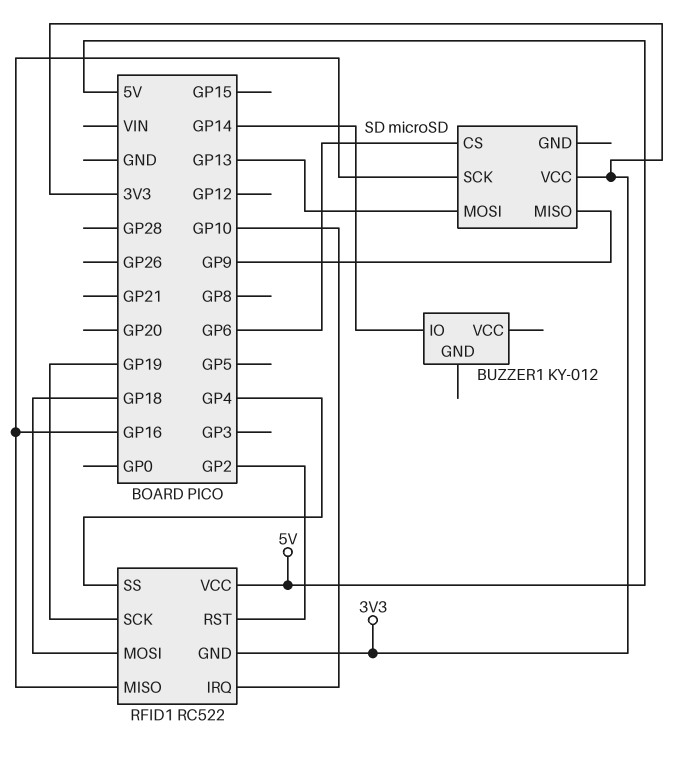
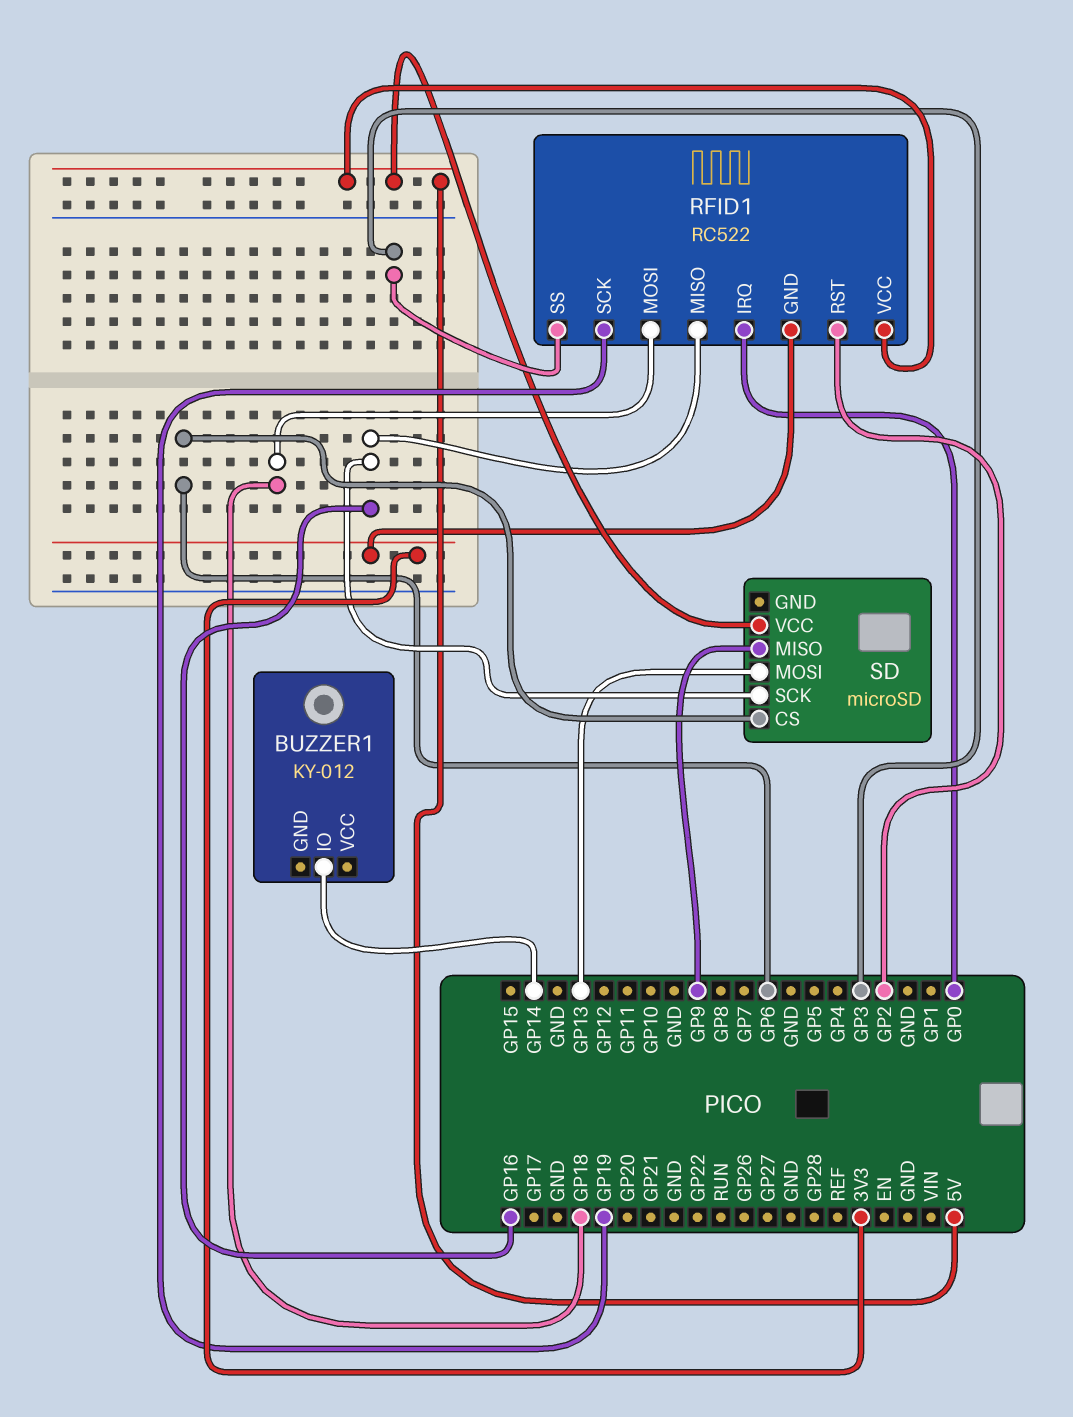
RFID1 pin IRQ: GP10 -> GP0
RFID1 pin SS: GP4 -> GP3
SD pin VCC: 3V3 -> 5V

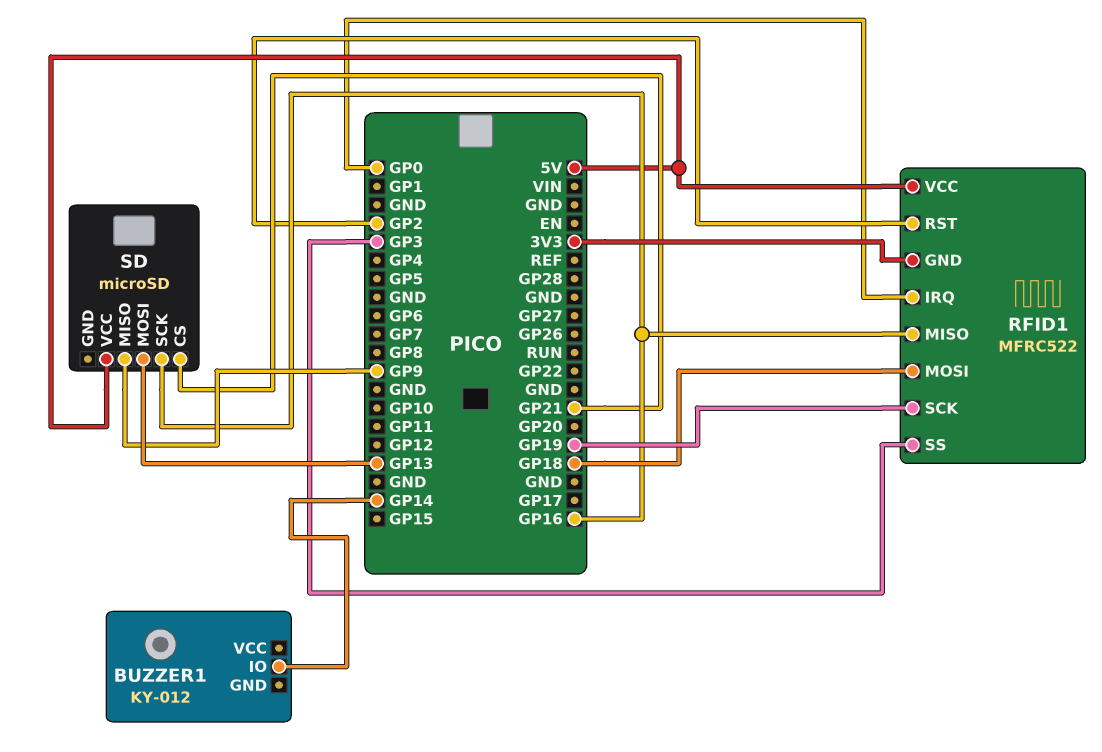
RFID1: RC522 -> MFRC522
SD pin CS: GP6 -> GP21

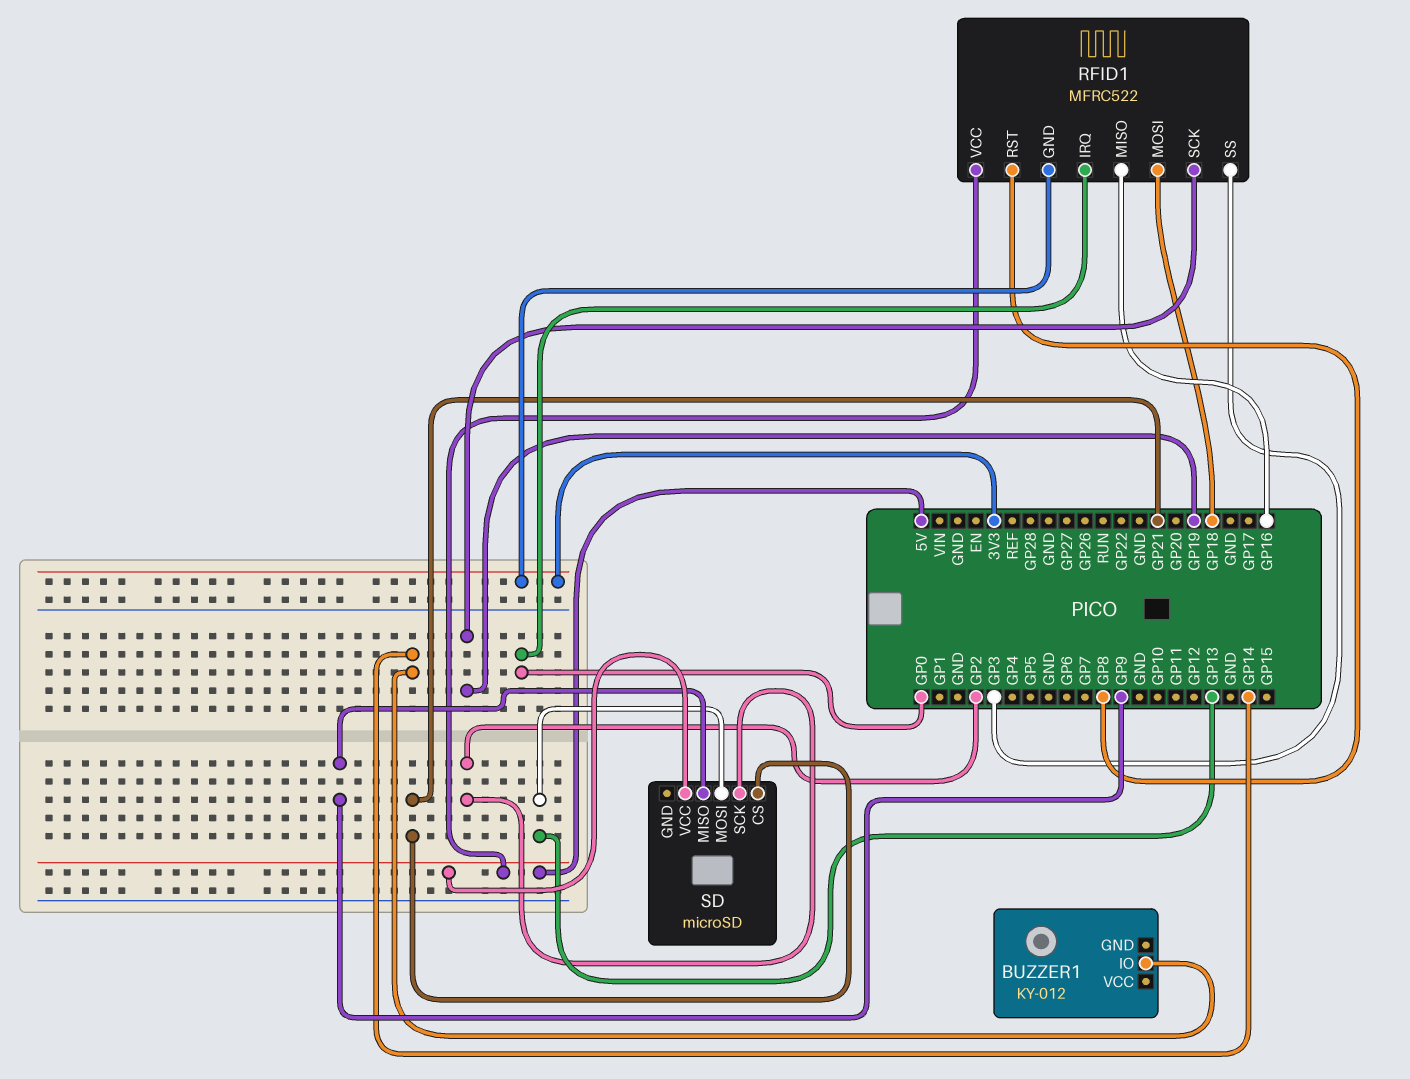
RFID1 pin RST: GP2 -> GP8
SD pin SCK: GP16 -> GP2

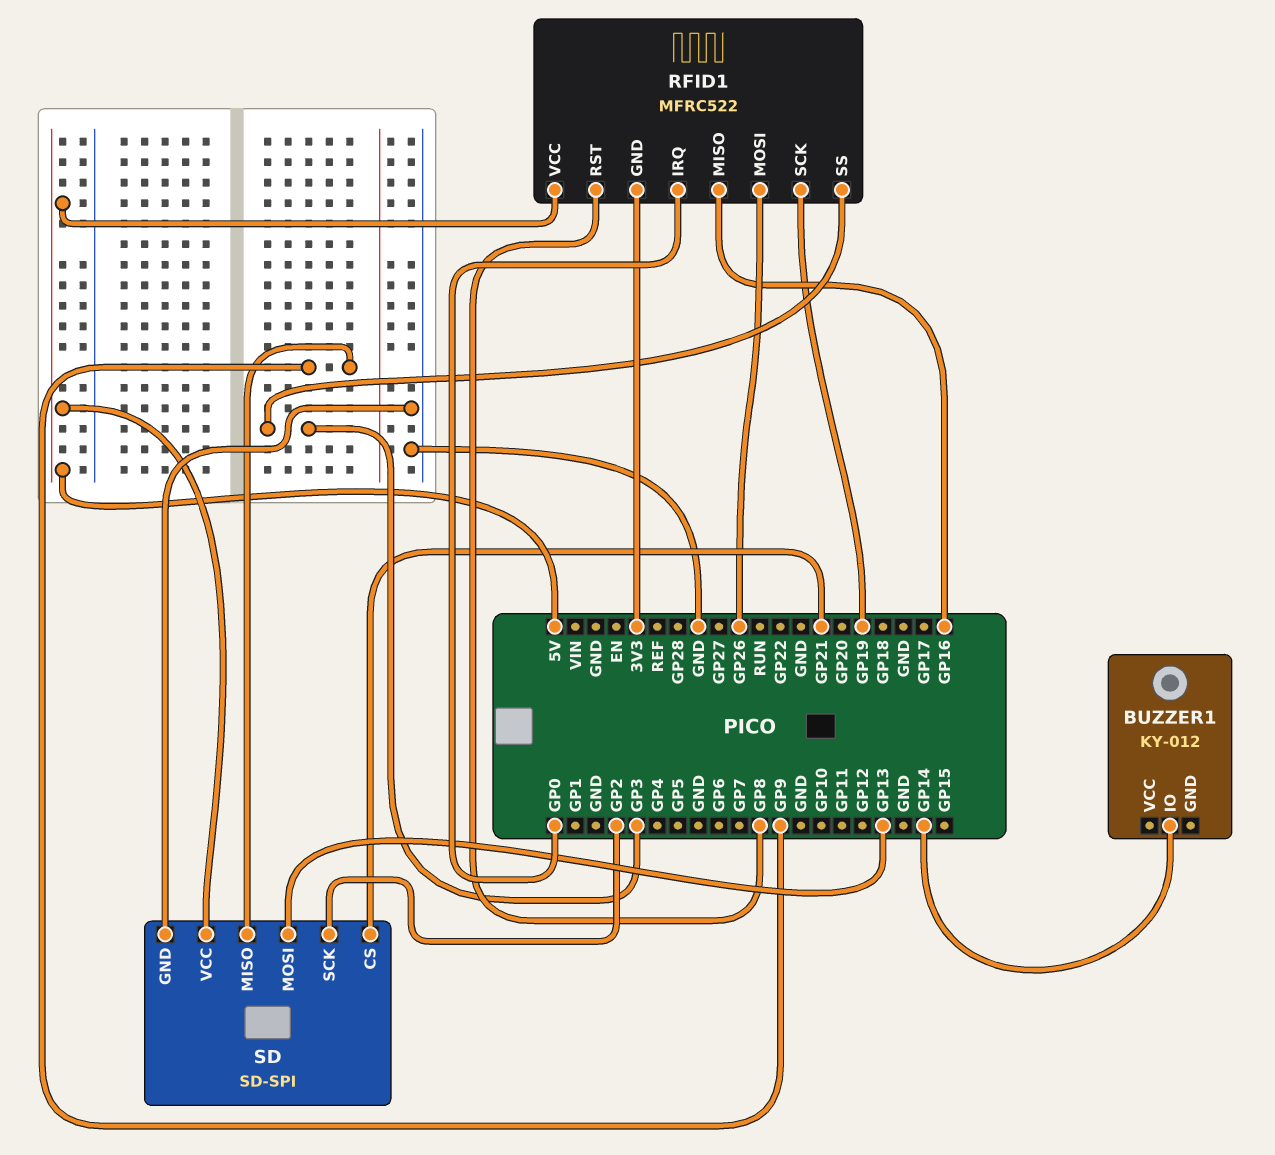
RFID1 pin MOSI: GP18 -> GP26
SD: microSD -> SD-SPI
SD pin GND: none -> GND

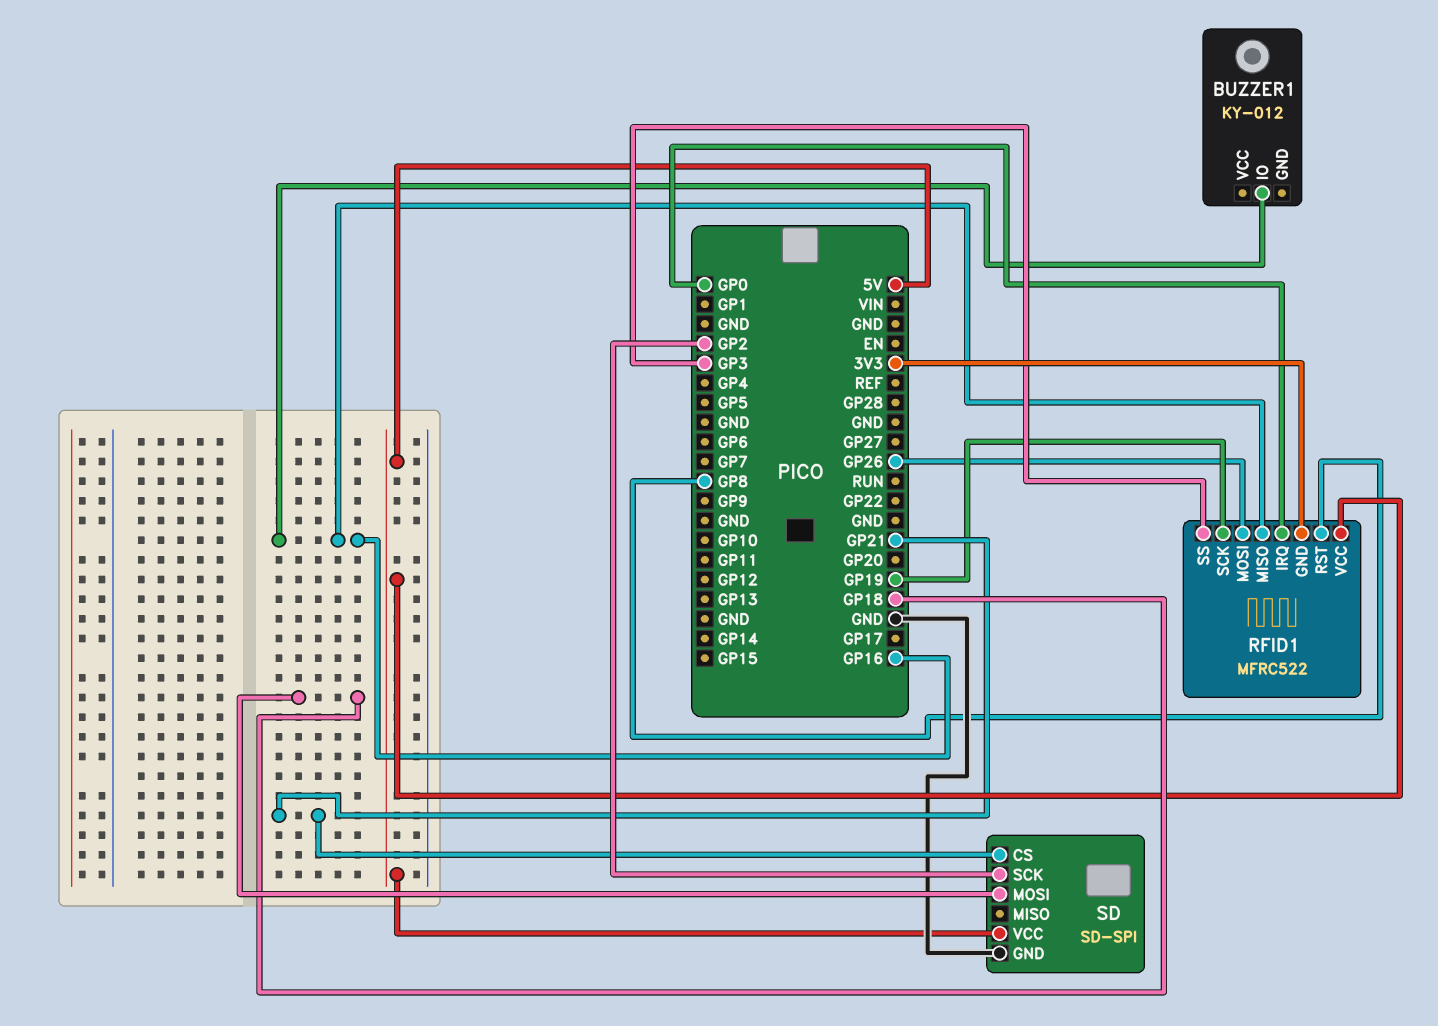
BUZZER1 pin IO: GP14 -> GP16
SD pin MISO: GP9 -> none
SD pin MOSI: GP13 -> GP18

